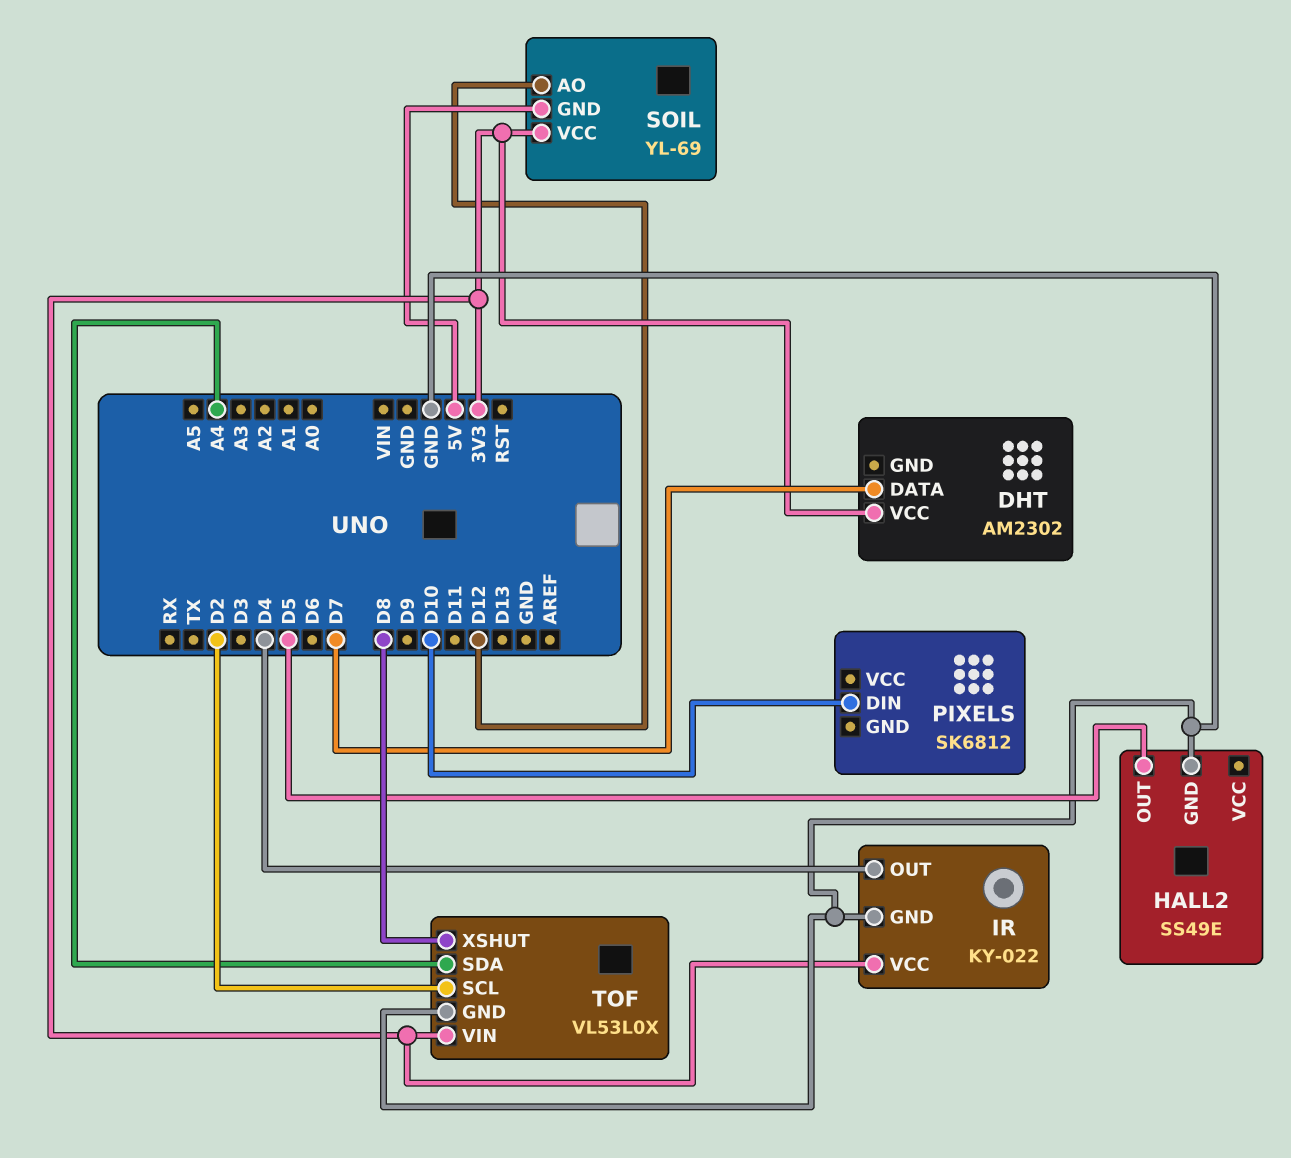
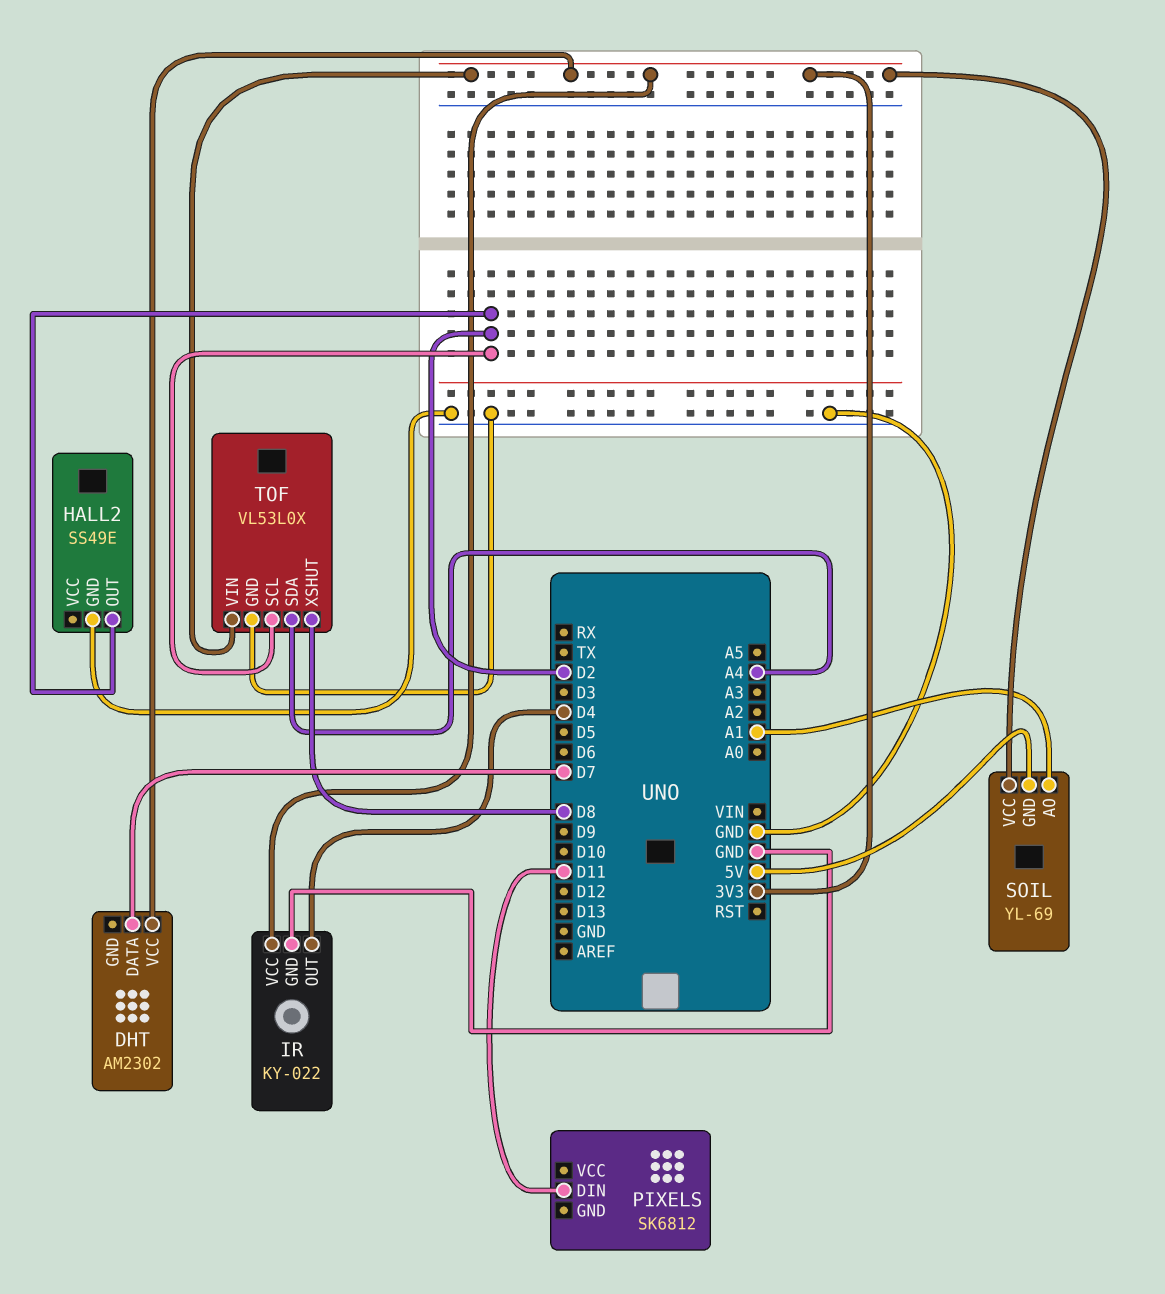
HALL2 pin OUT: D5 -> D2
PIXELS pin DIN: D10 -> D11
SOIL pin AO: D12 -> A1

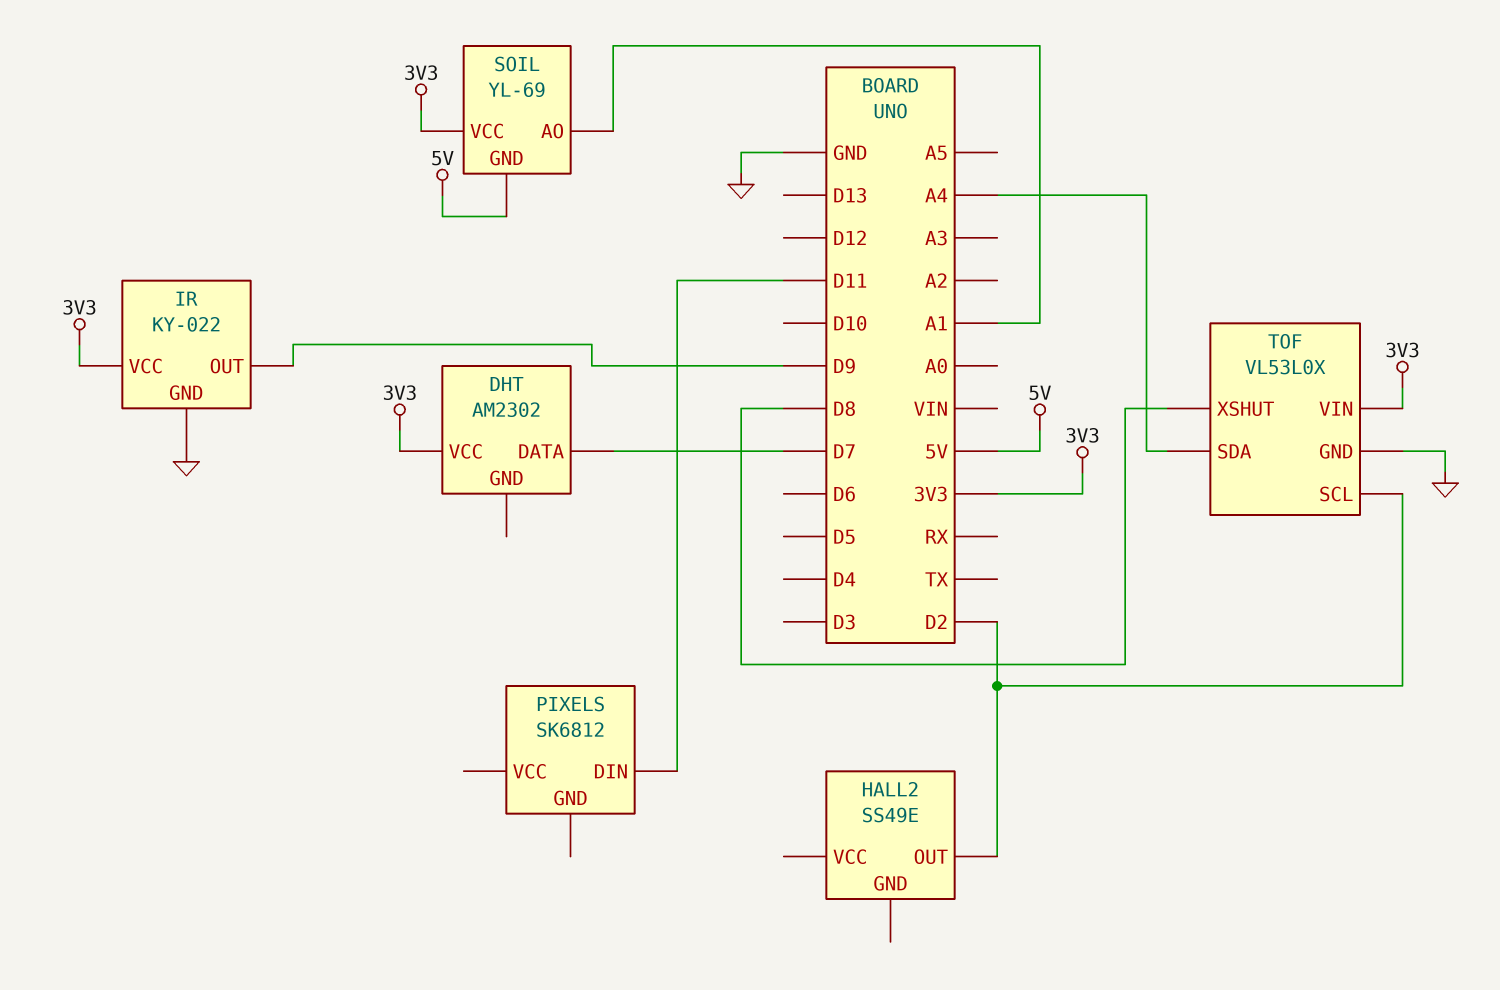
HALL2 pin GND: GND -> none
IR pin OUT: D4 -> D9

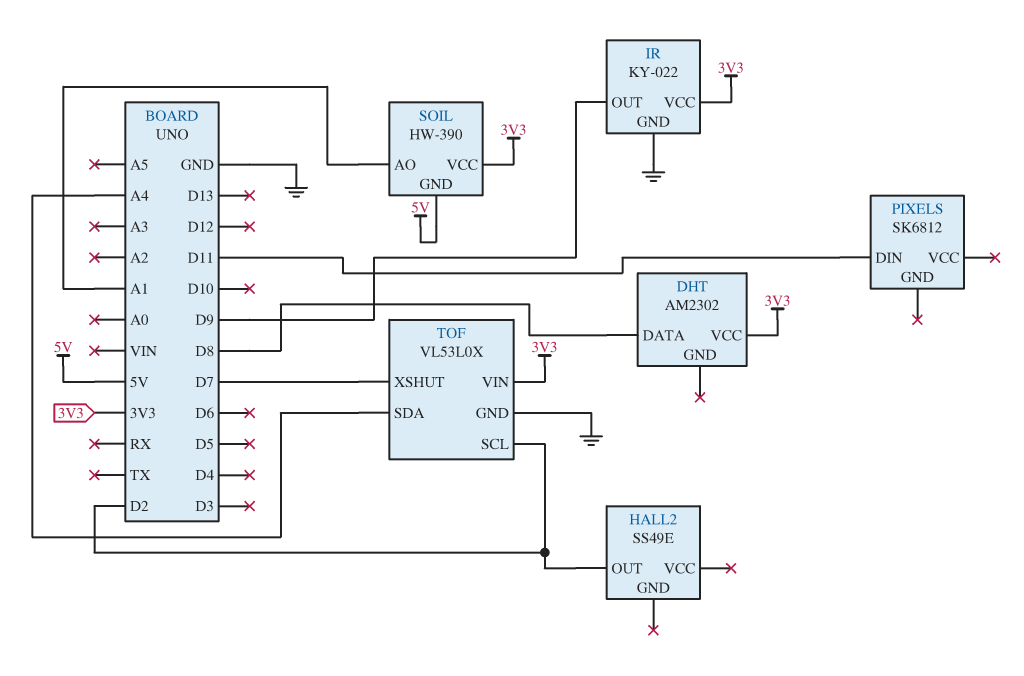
DHT pin DATA: D7 -> D8
SOIL: YL-69 -> HW-390
TOF pin XSHUT: D8 -> D7

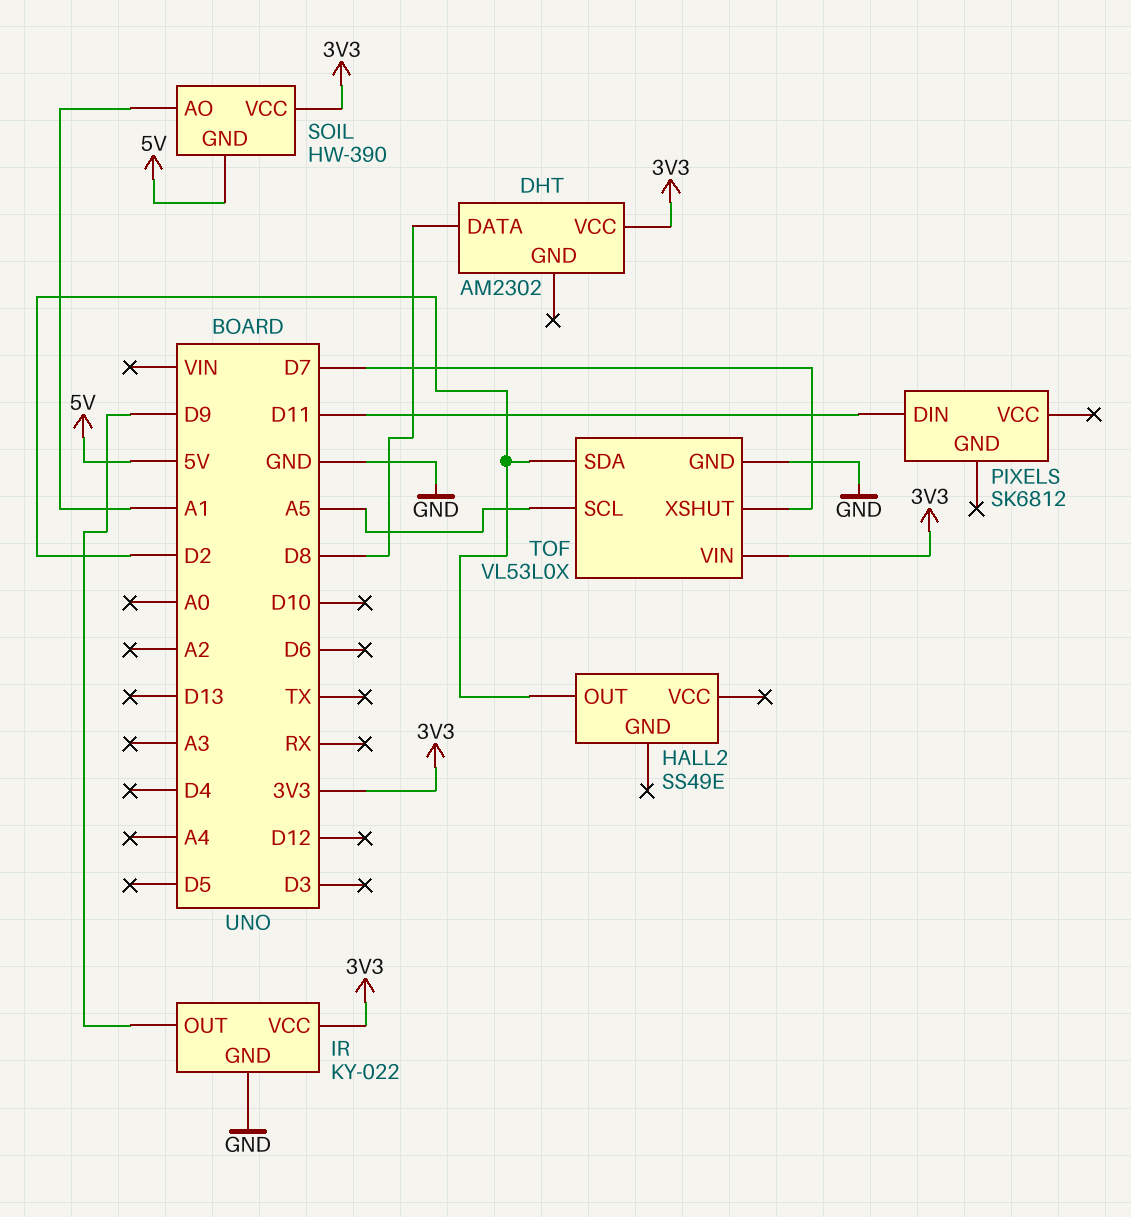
TOF pin SCL: D2 -> A5
TOF pin SDA: A4 -> D2

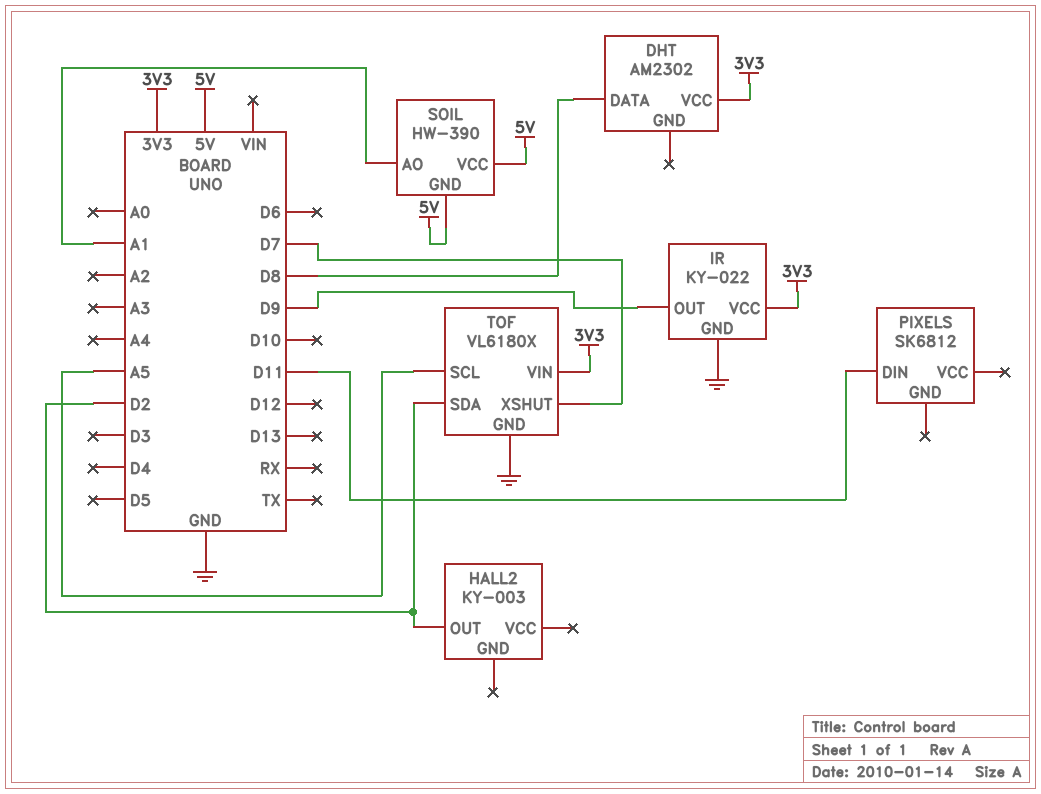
HALL2: SS49E -> KY-003
SOIL pin VCC: 3V3 -> 5V
TOF: VL53L0X -> VL6180X

